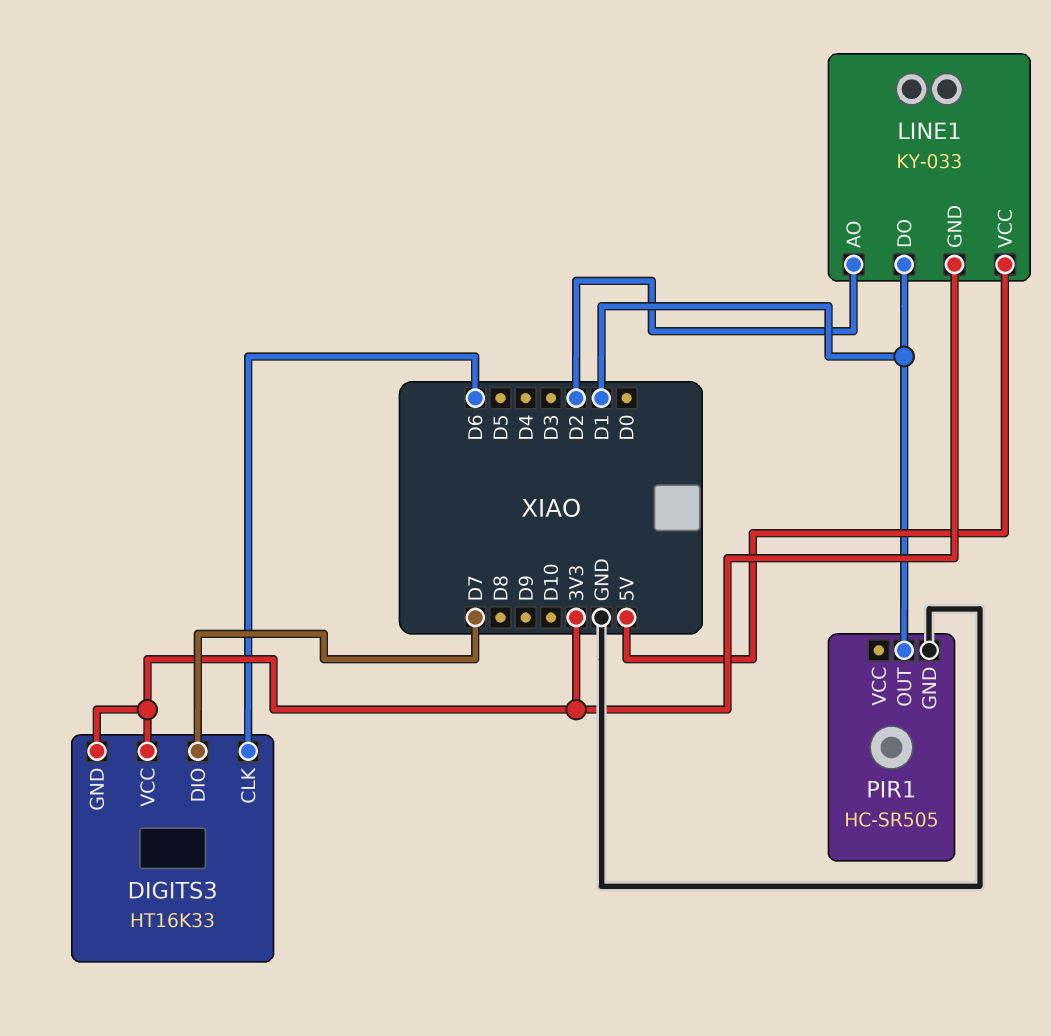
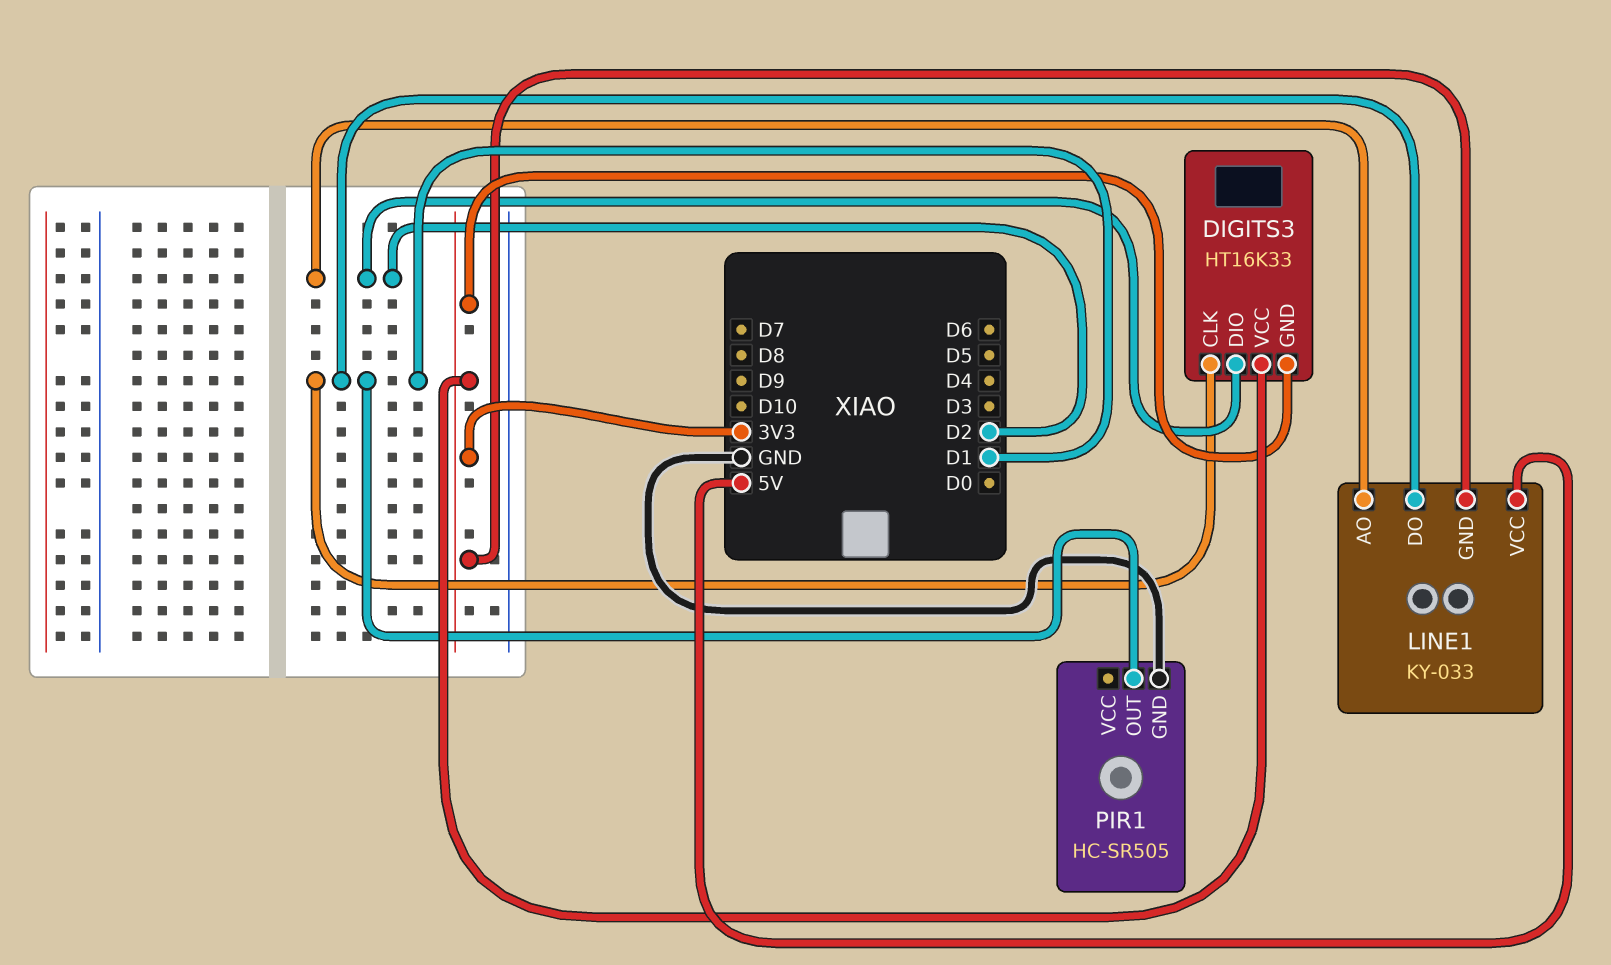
DIGITS3 pin CLK: D6 -> D1
DIGITS3 pin DIO: D7 -> D2

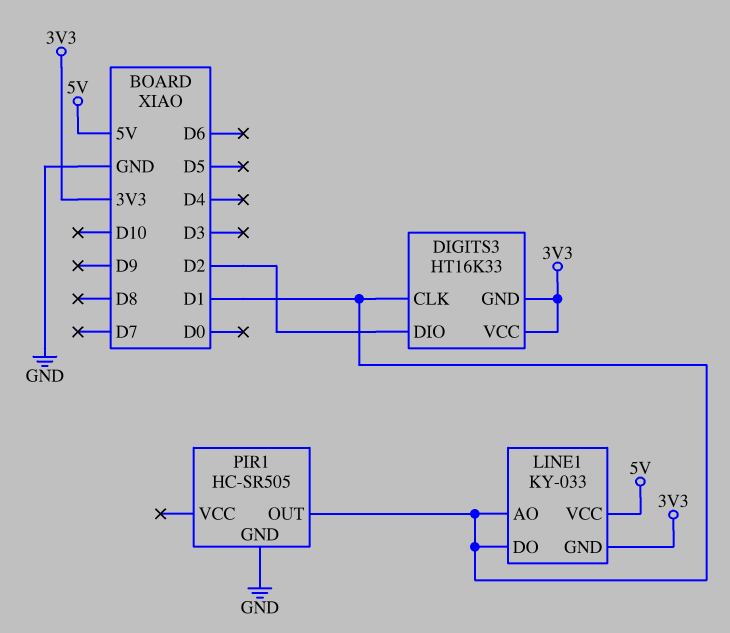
LINE1 pin AO: D2 -> D1

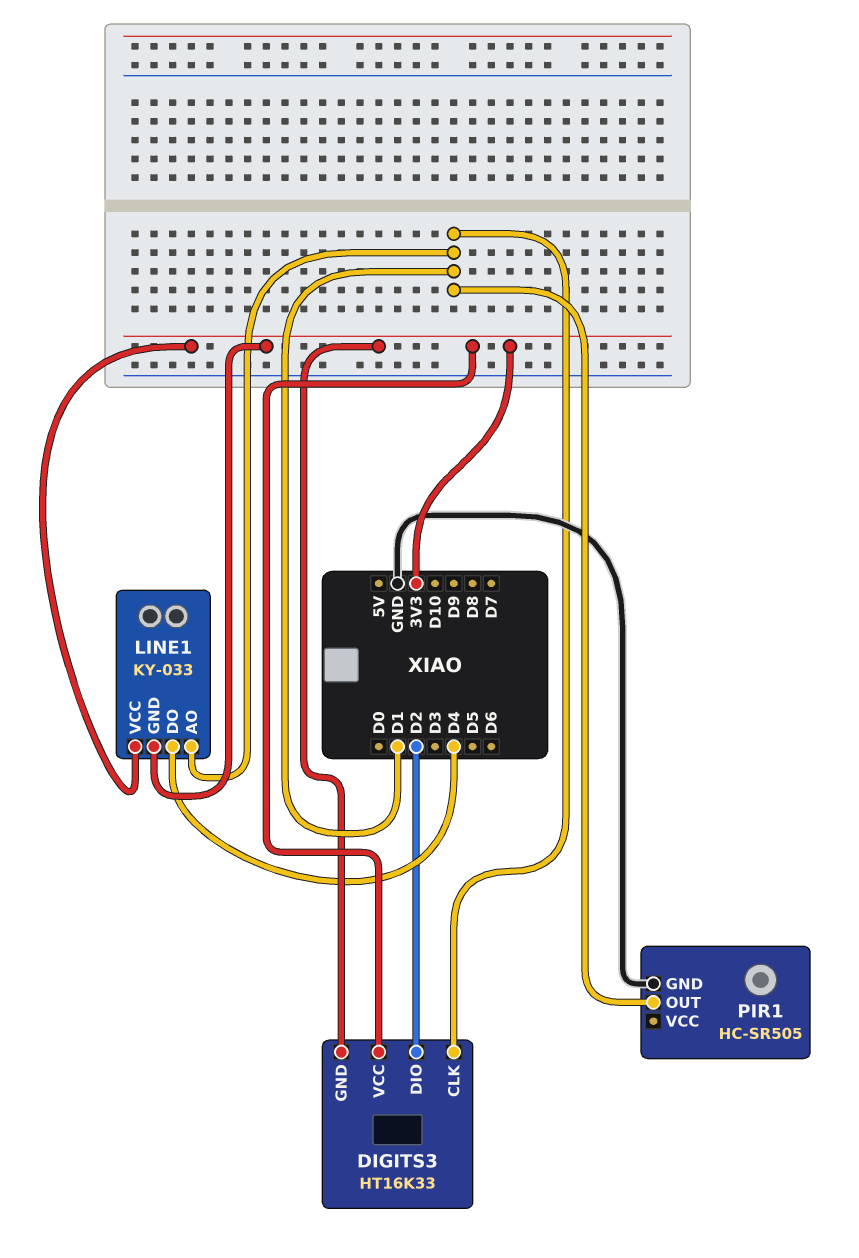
LINE1 pin DO: D1 -> D4
LINE1 pin VCC: 5V -> 3V3

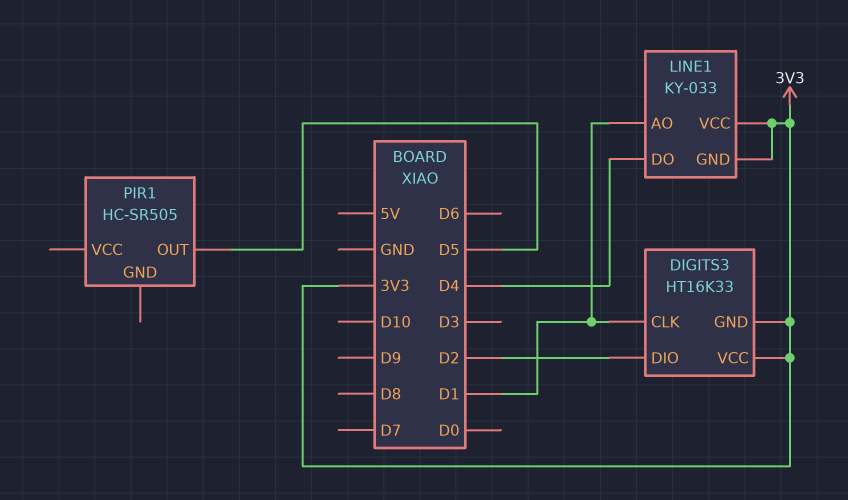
PIR1 pin GND: GND -> none
PIR1 pin OUT: D1 -> D5

